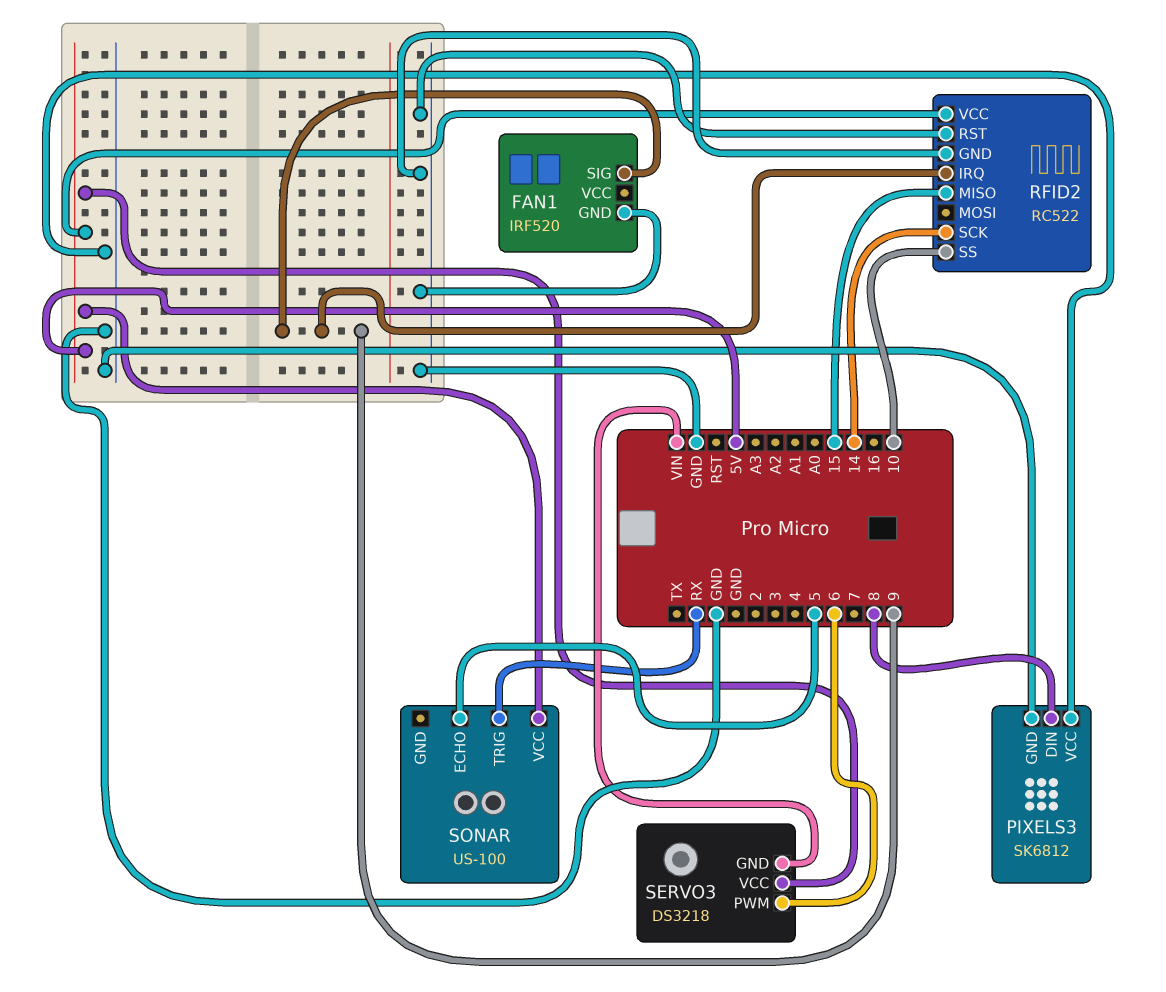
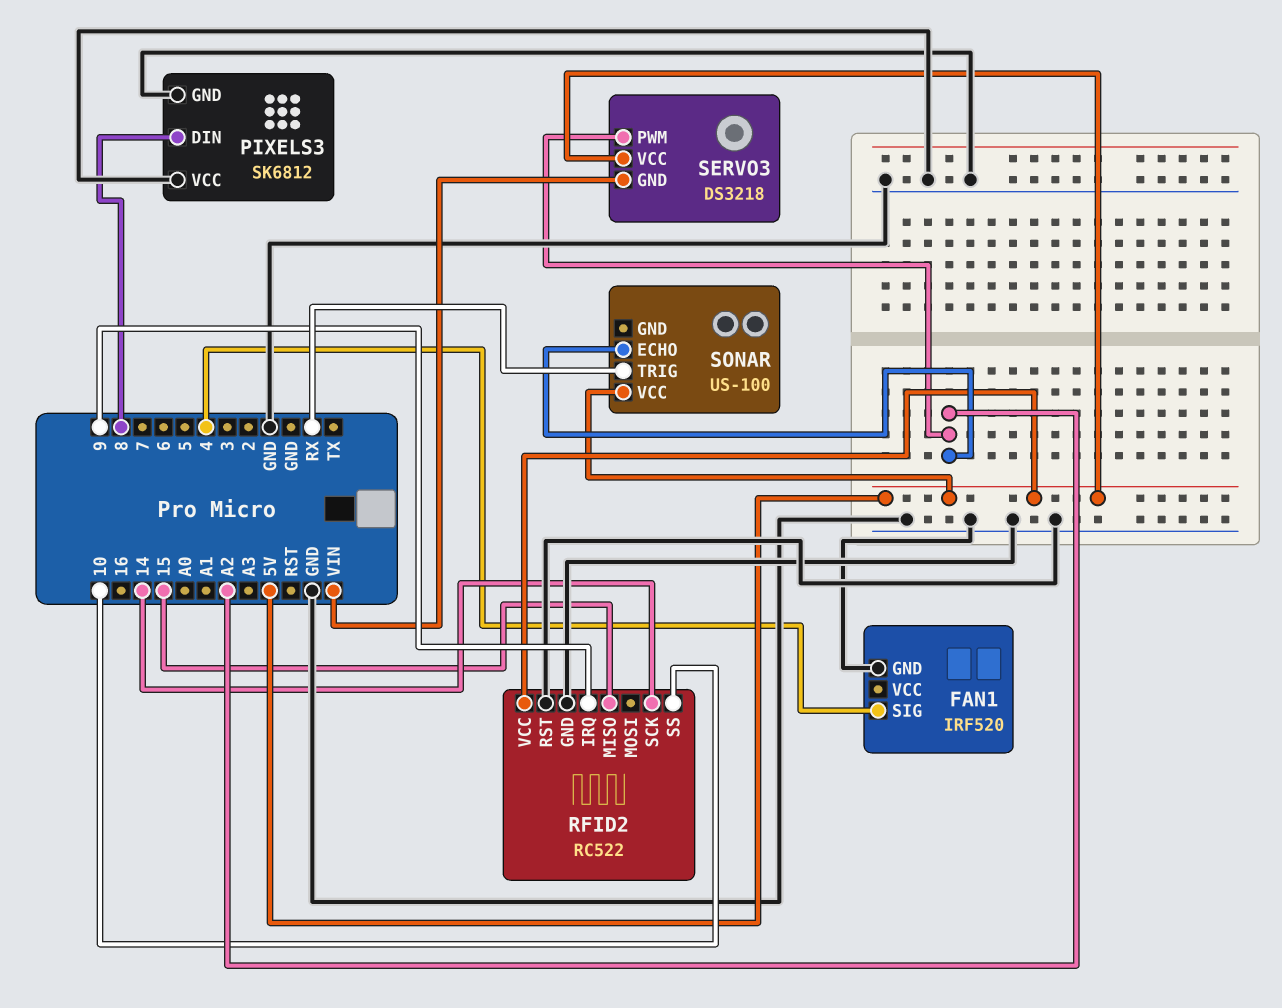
FAN1 pin SIG: 9 -> 4
SERVO3 pin PWM: 6 -> A2
SONAR pin ECHO: 5 -> A2

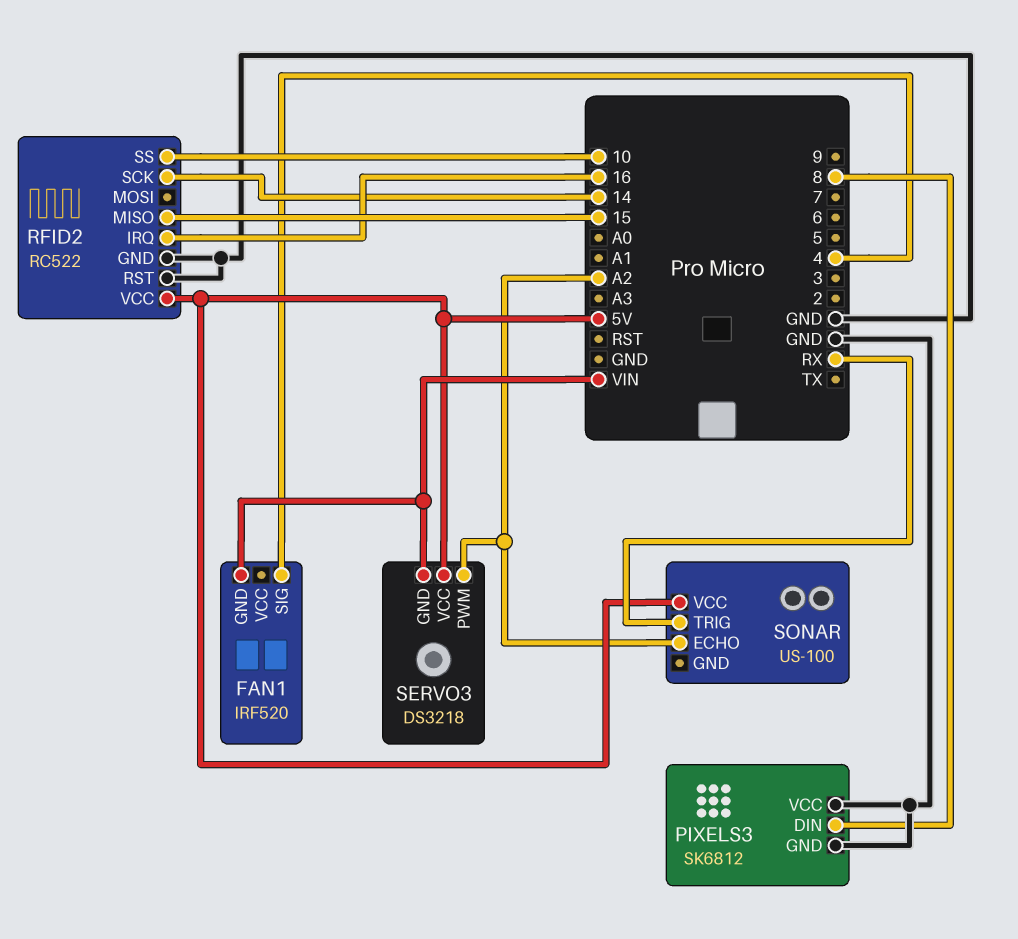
FAN1 pin GND: GND -> VIN
RFID2 pin IRQ: 9 -> 16

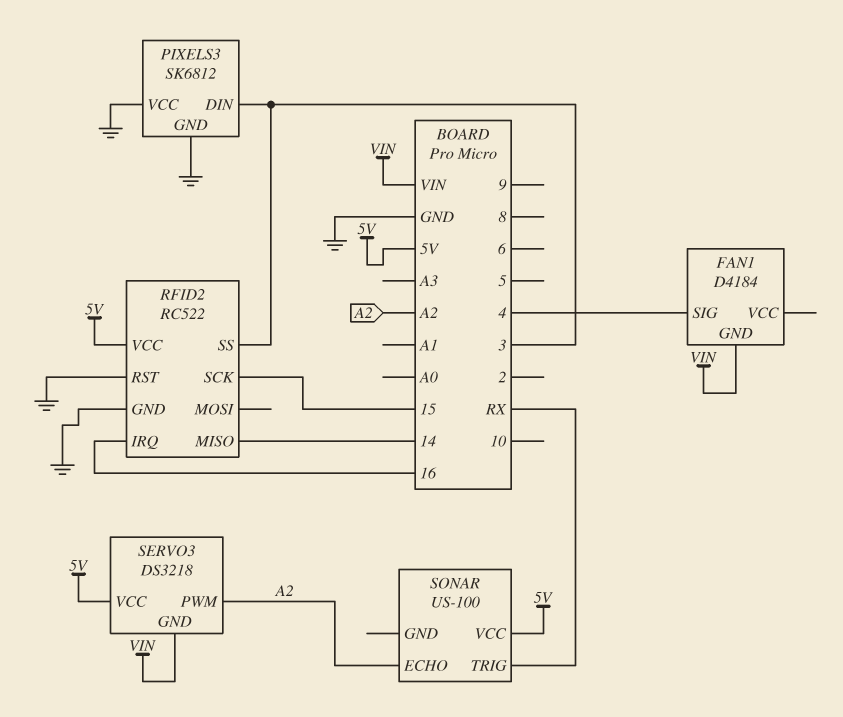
FAN1: IRF520 -> D4184
PIXELS3 pin DIN: 8 -> 3
RFID2 pin MISO: 15 -> 14
RFID2 pin SCK: 14 -> 15
RFID2 pin SS: 10 -> 3

